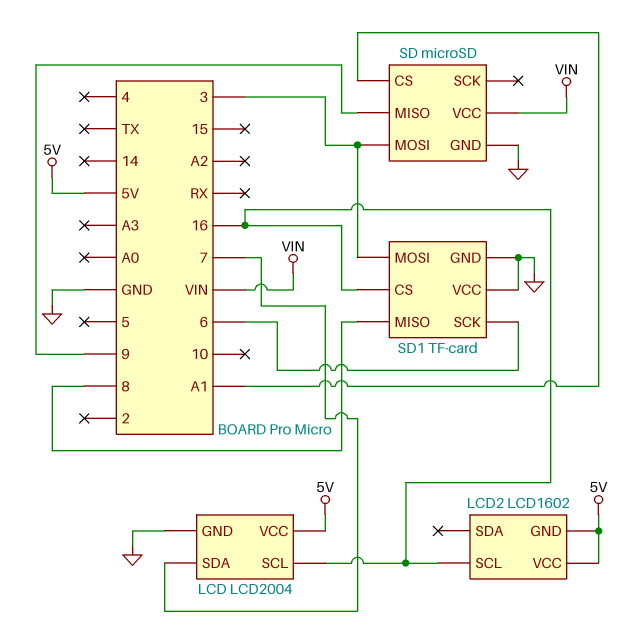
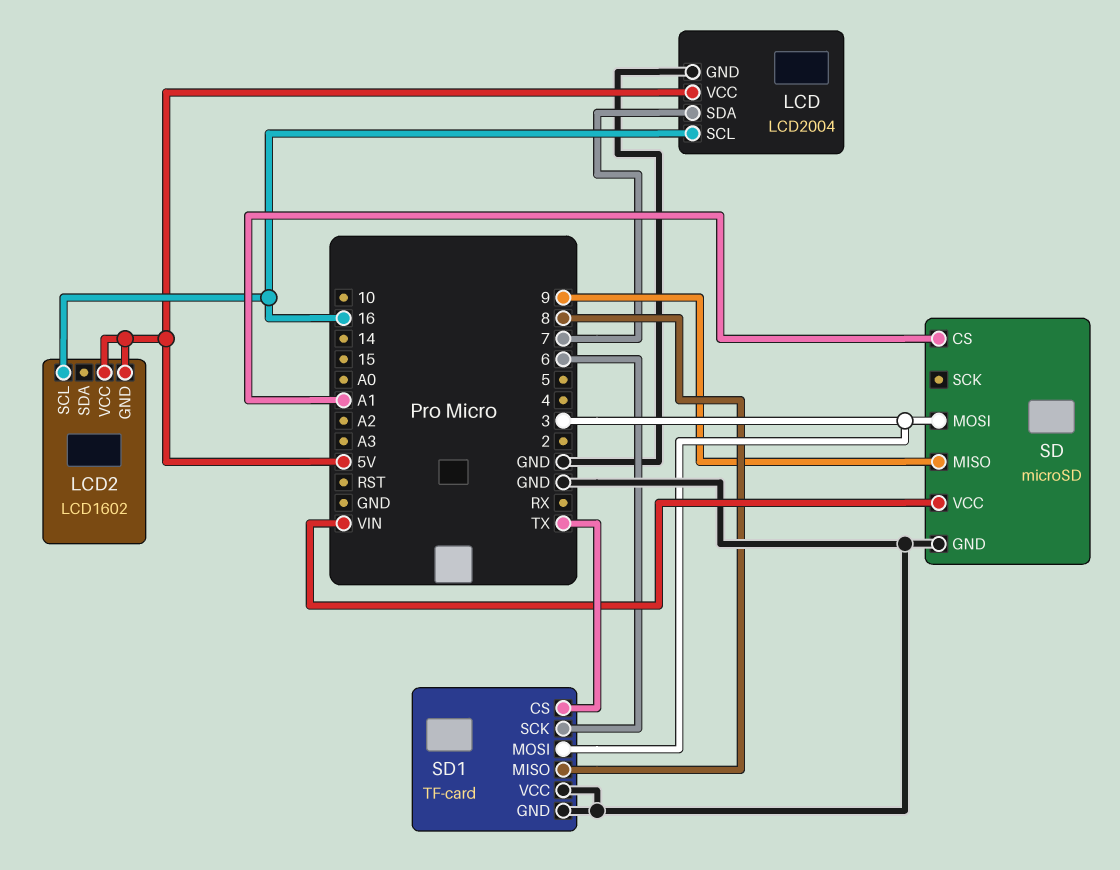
SD1 pin CS: 16 -> TX

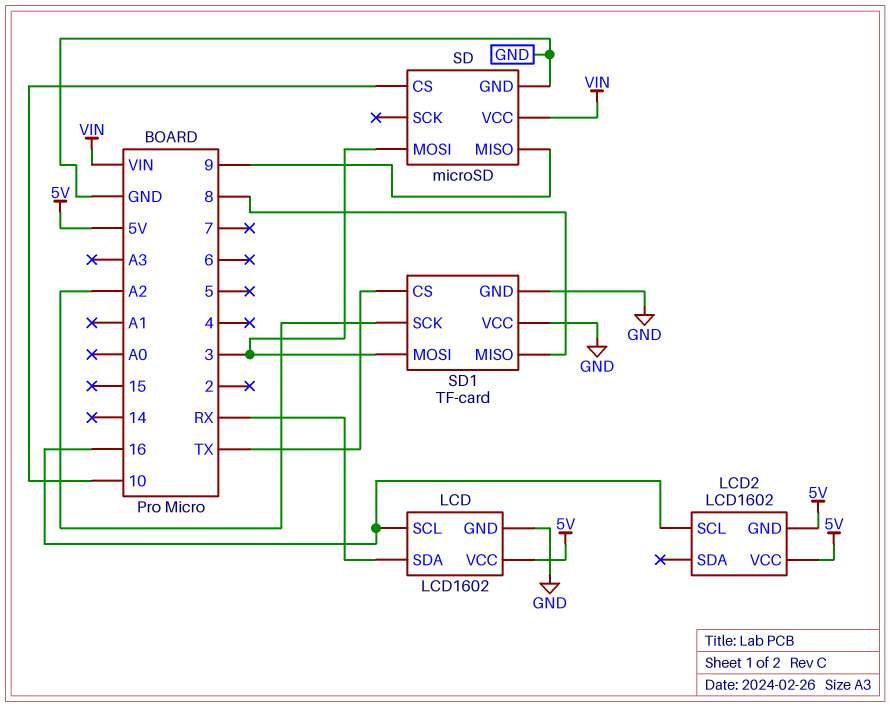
LCD: LCD2004 -> LCD1602
LCD pin SDA: 7 -> RX
SD pin CS: A1 -> 10
SD1 pin SCK: 6 -> A2

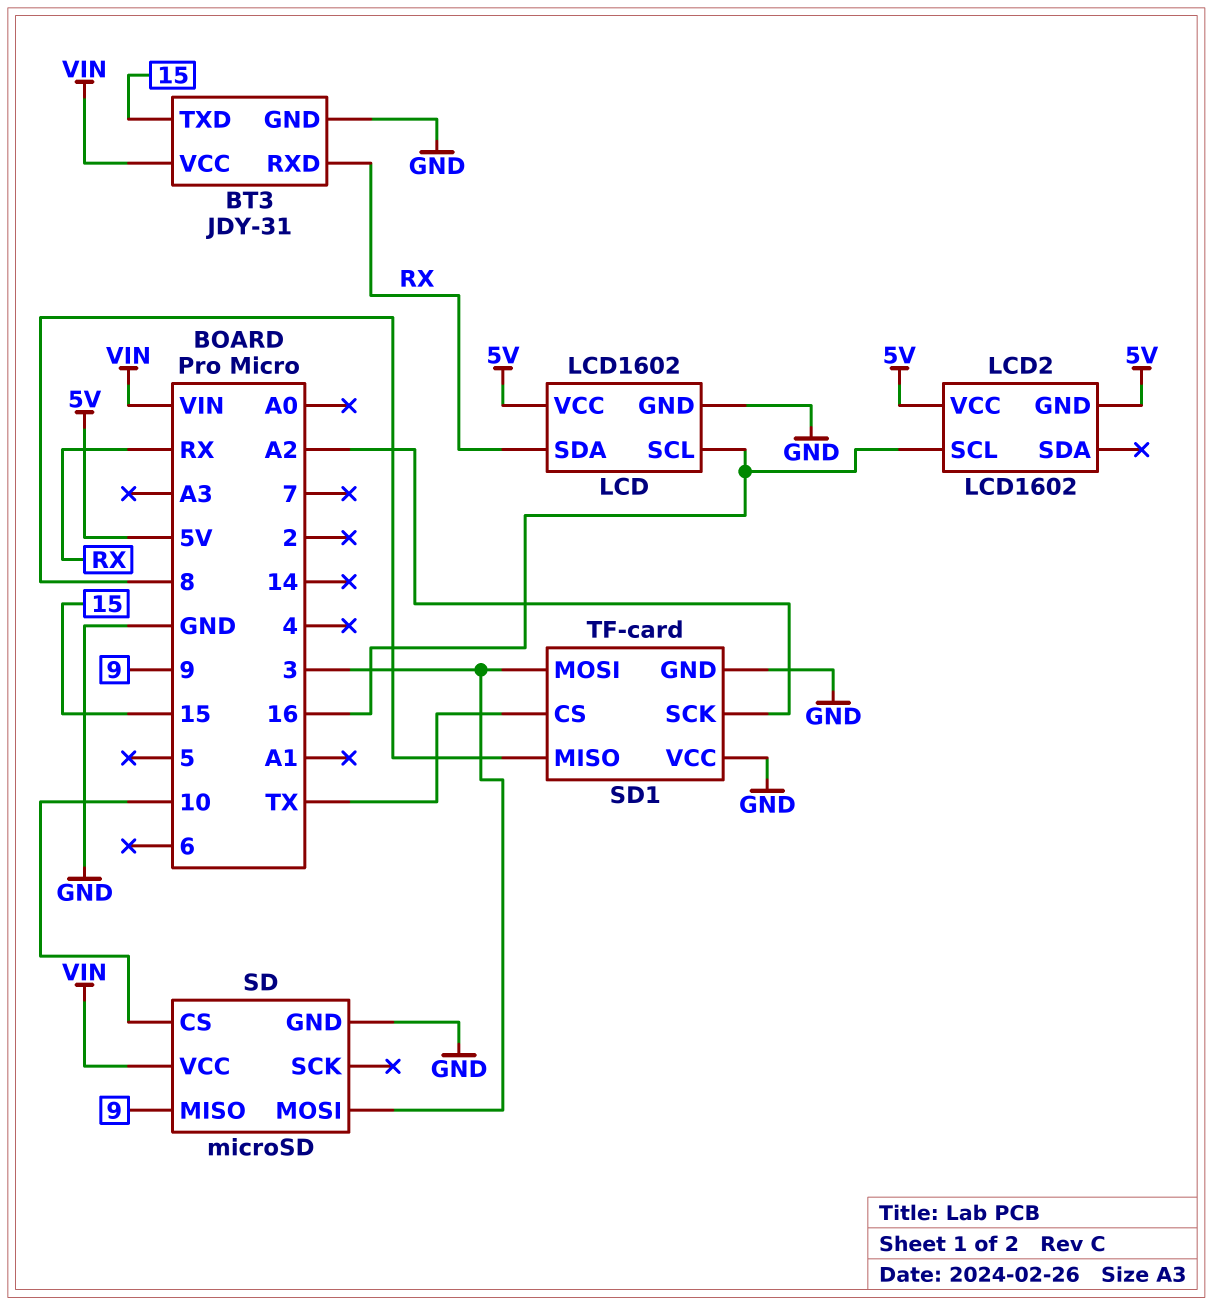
BT3: none -> JDY-31
BT3 pin GND: none -> GND
BT3 pin RXD: none -> RX
BT3 pin TXD: none -> 15
BT3 pin VCC: none -> VIN

